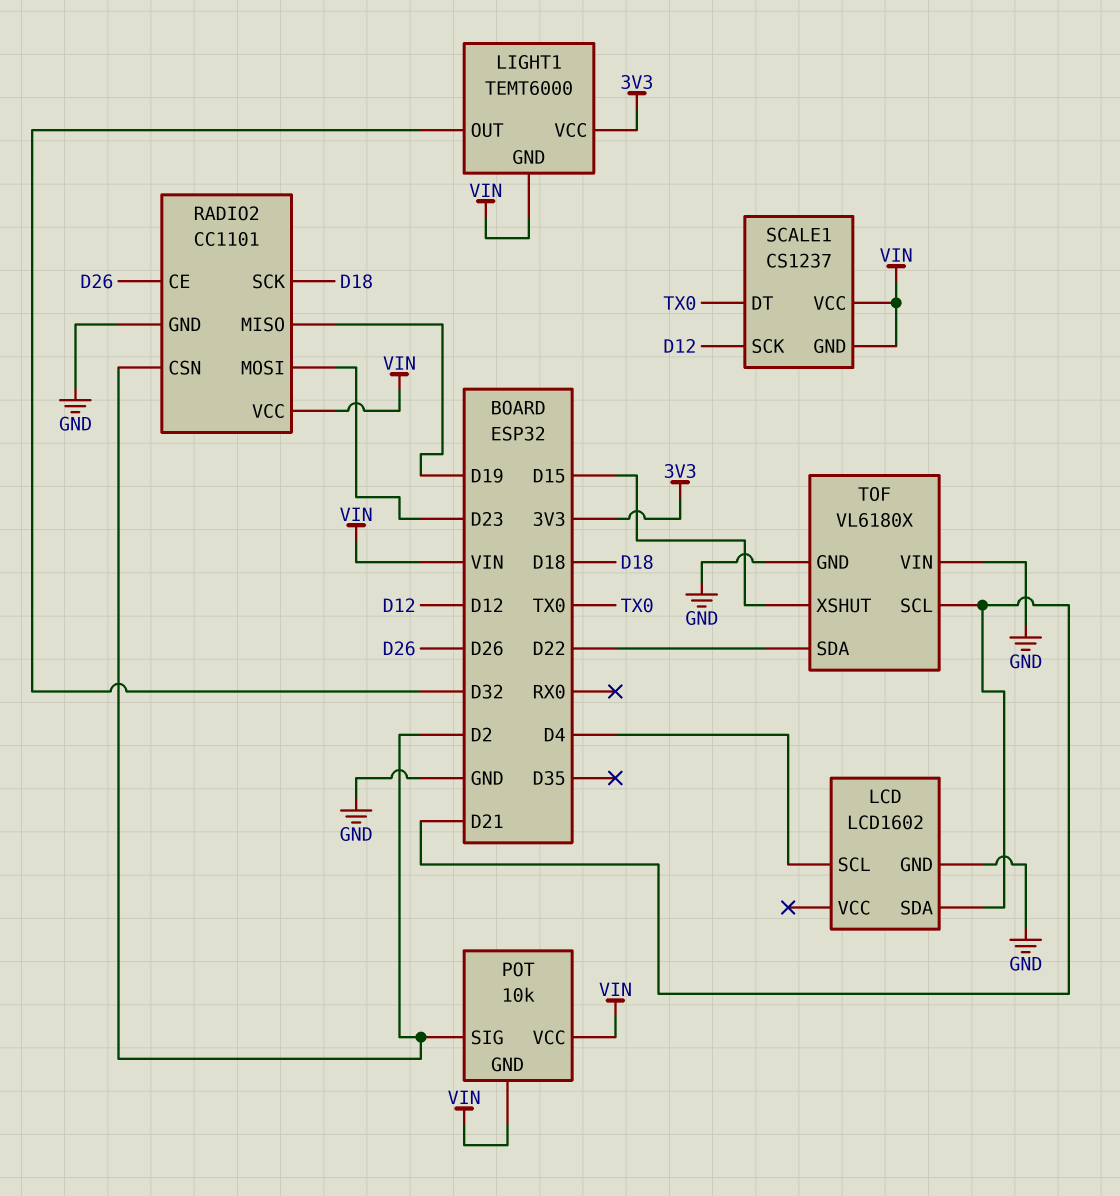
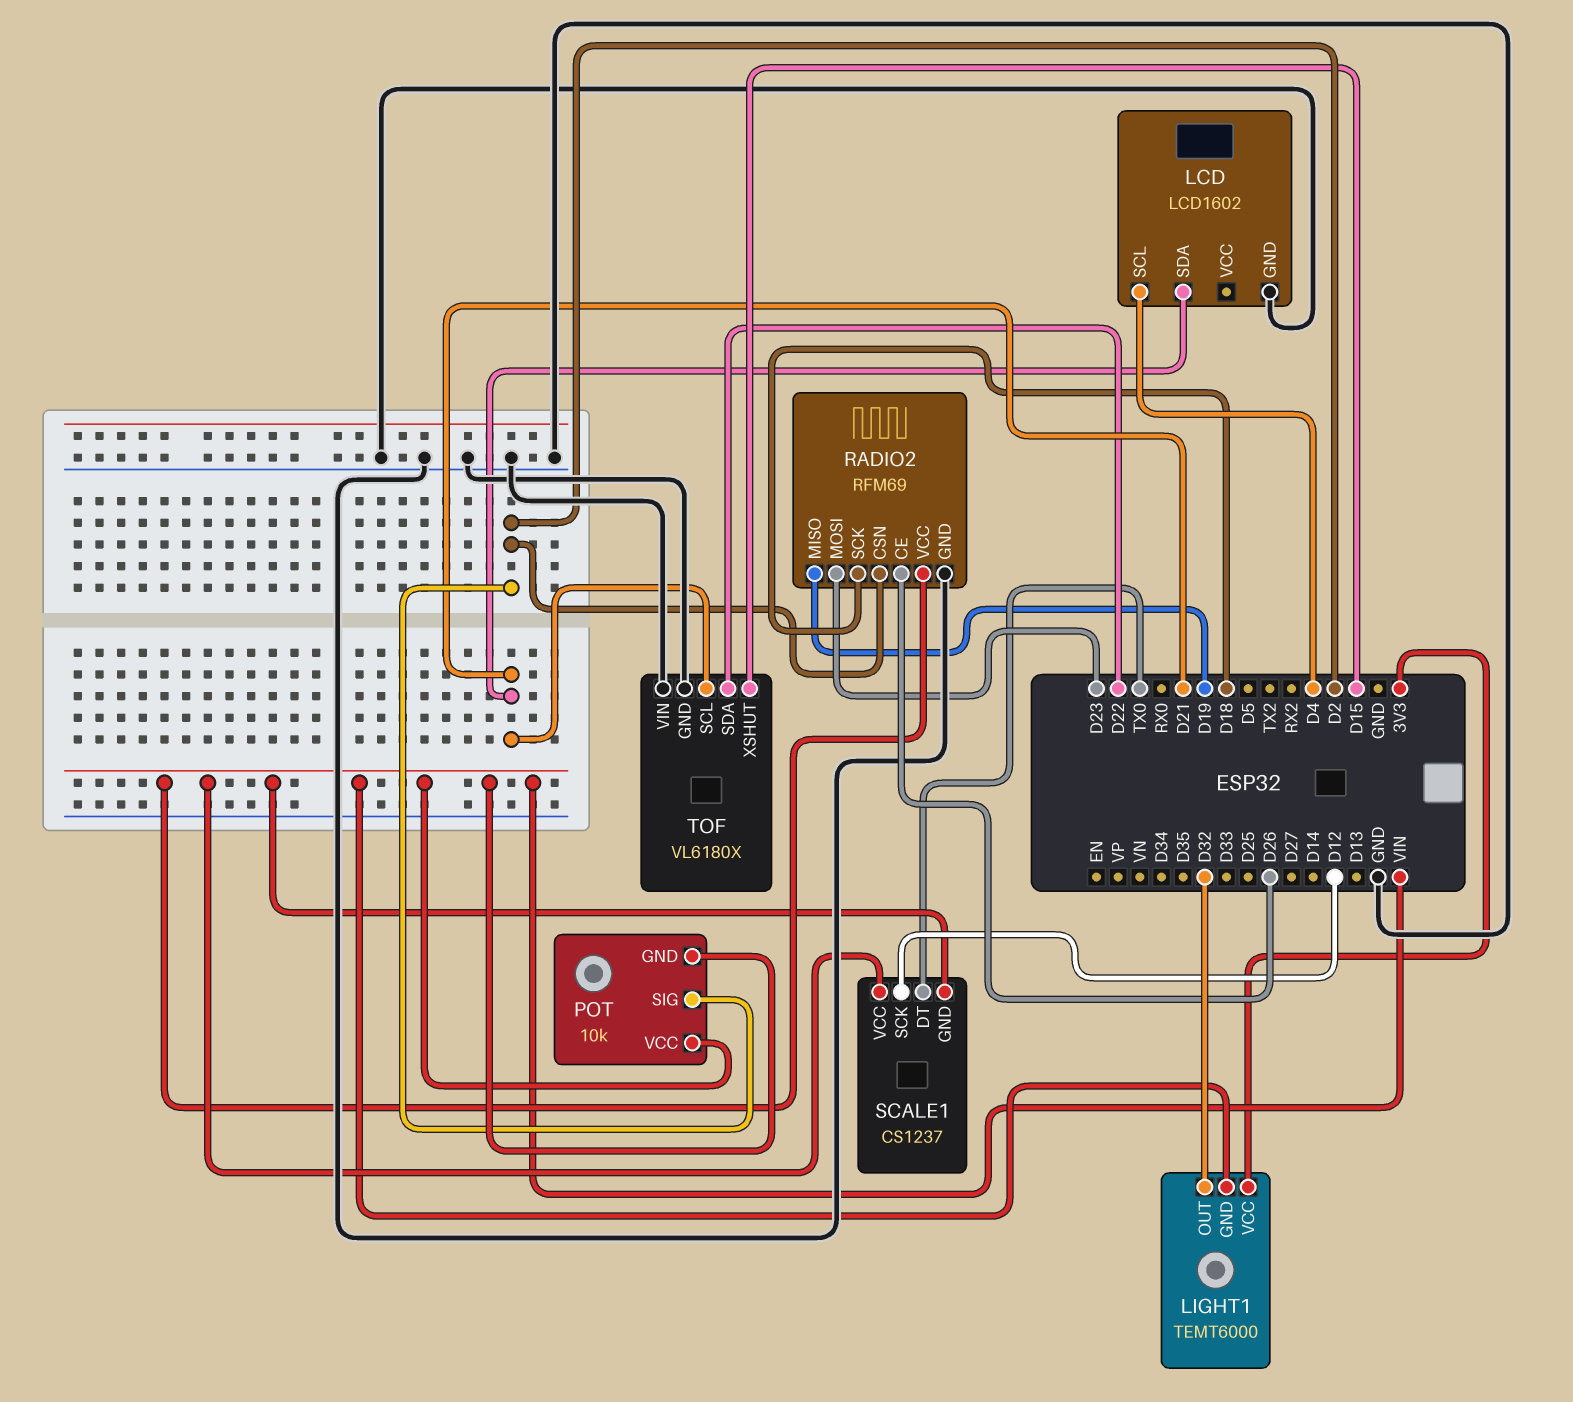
RADIO2: CC1101 -> RFM69

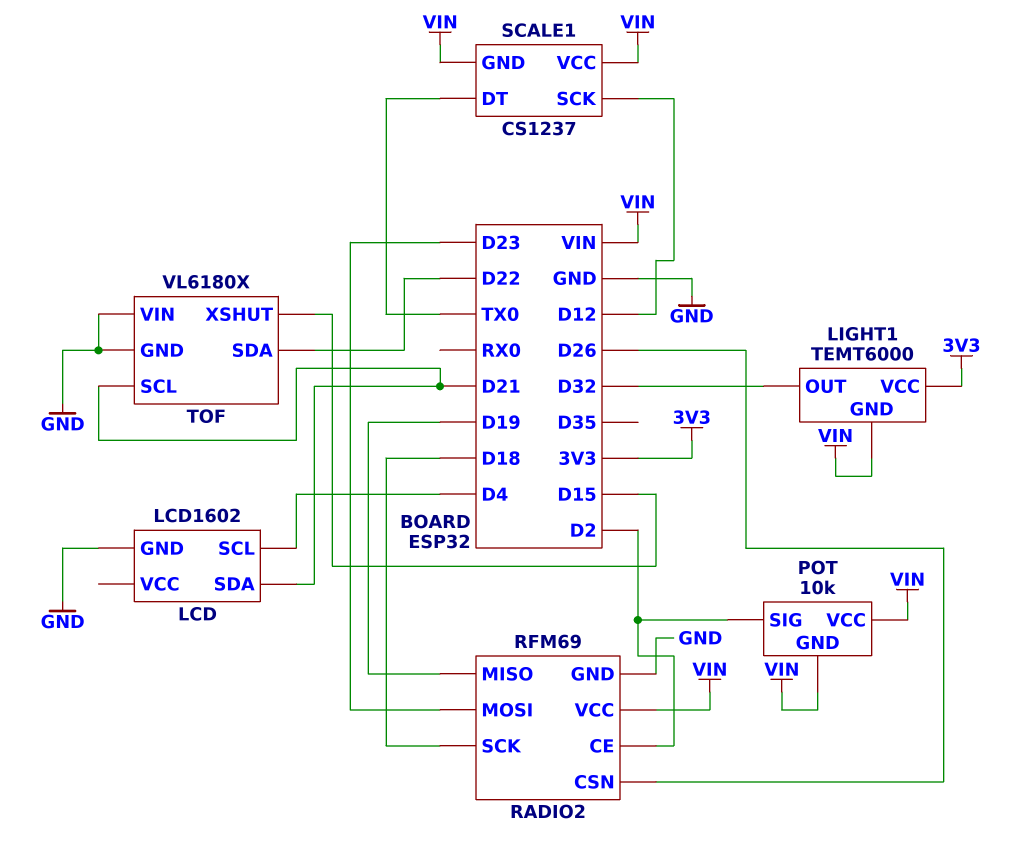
RADIO2 pin CE: D26 -> D2
RADIO2 pin CSN: D2 -> D26

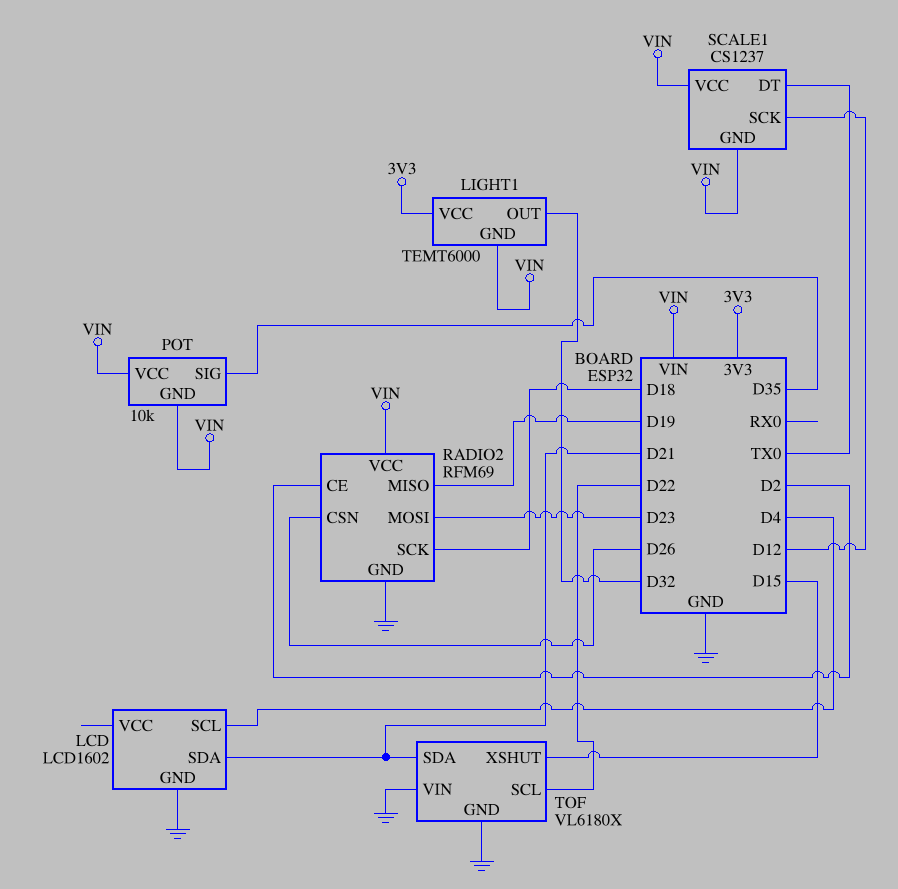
POT pin SIG: D2 -> D35
TOF pin SCL: D21 -> D22
TOF pin SDA: D22 -> D21

